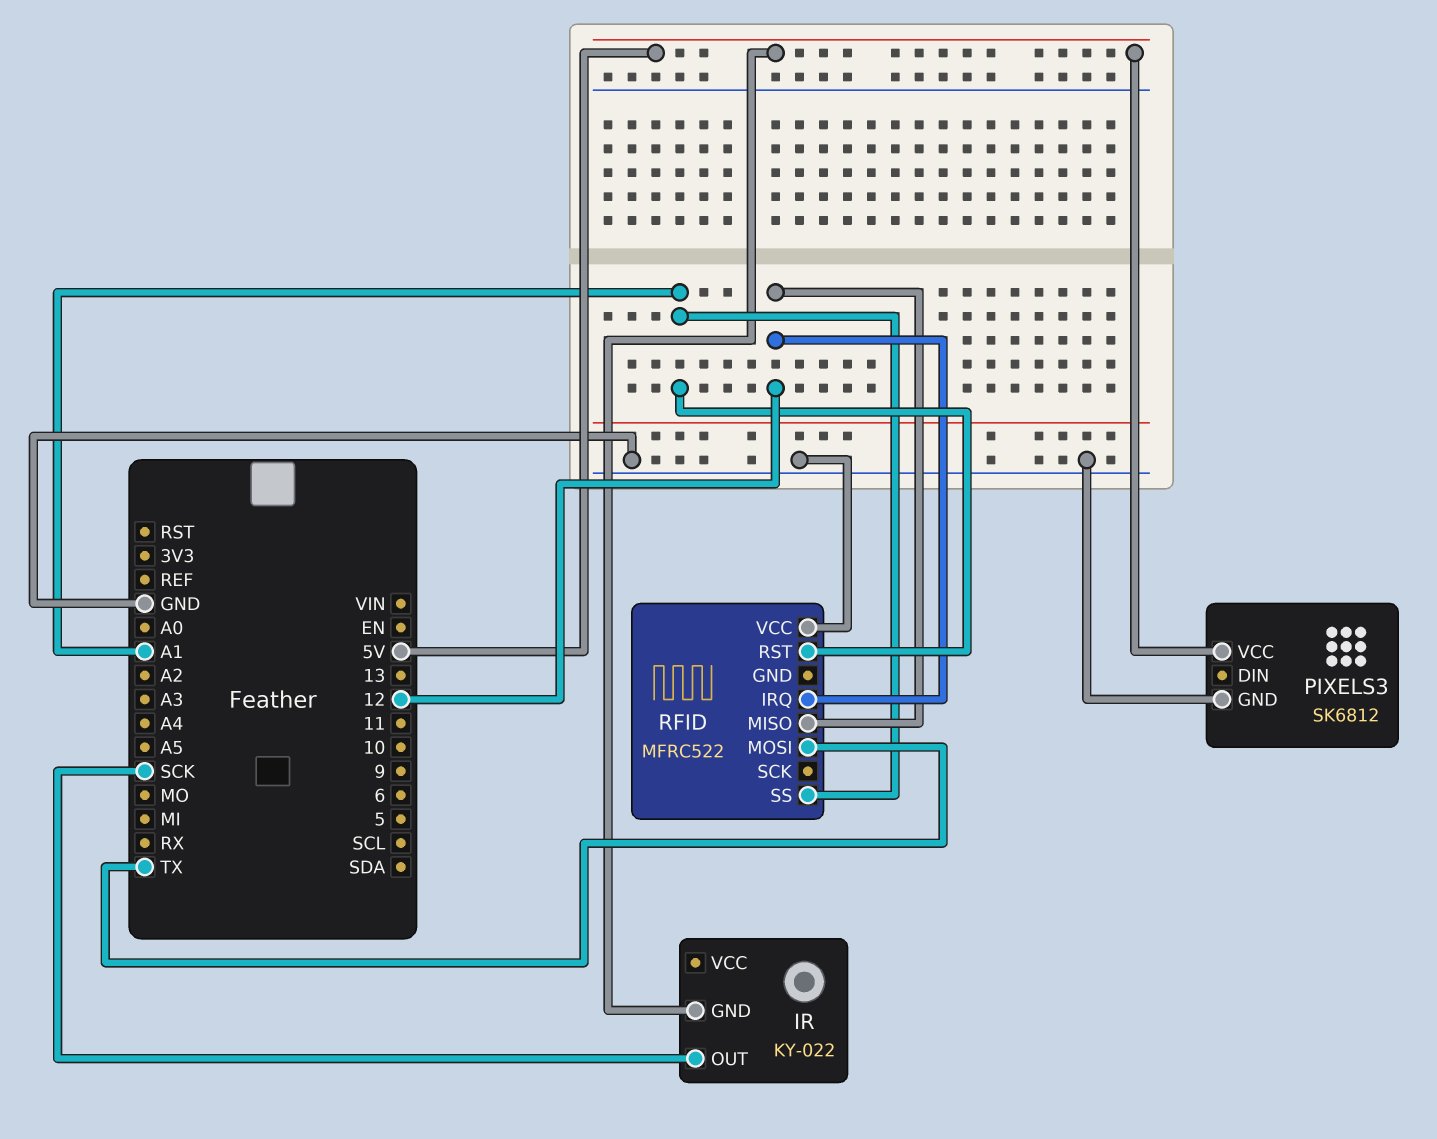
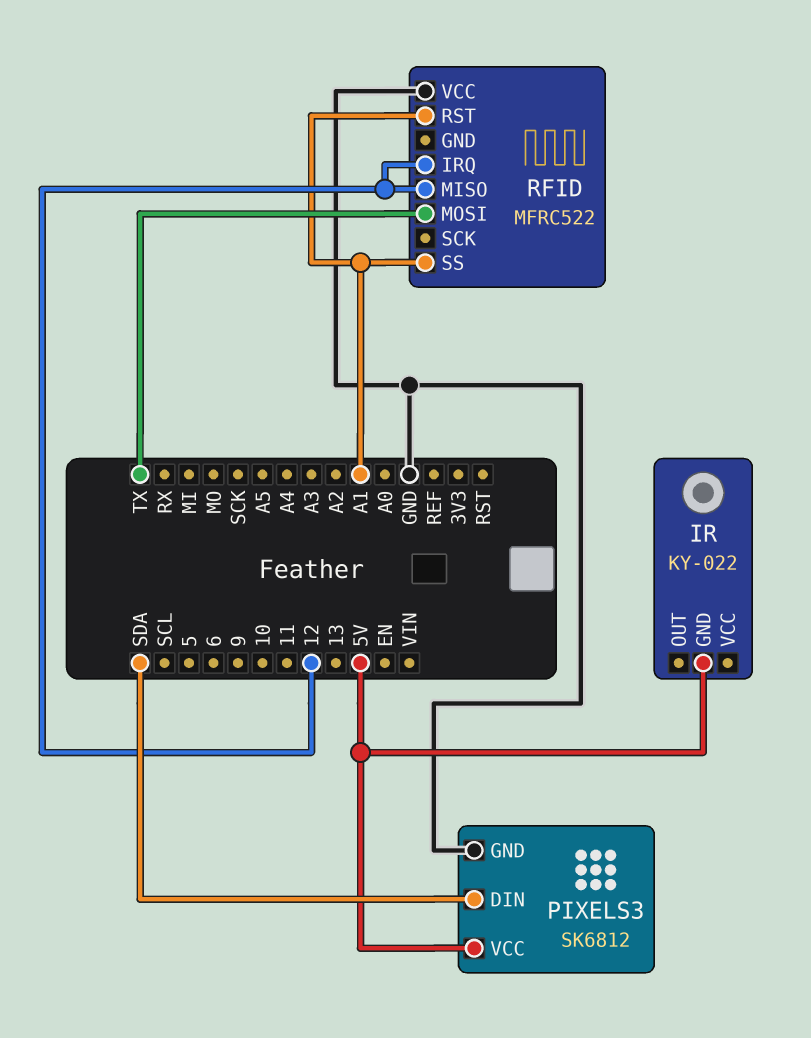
IR pin OUT: SCK -> none
PIXELS3 pin DIN: none -> SDA

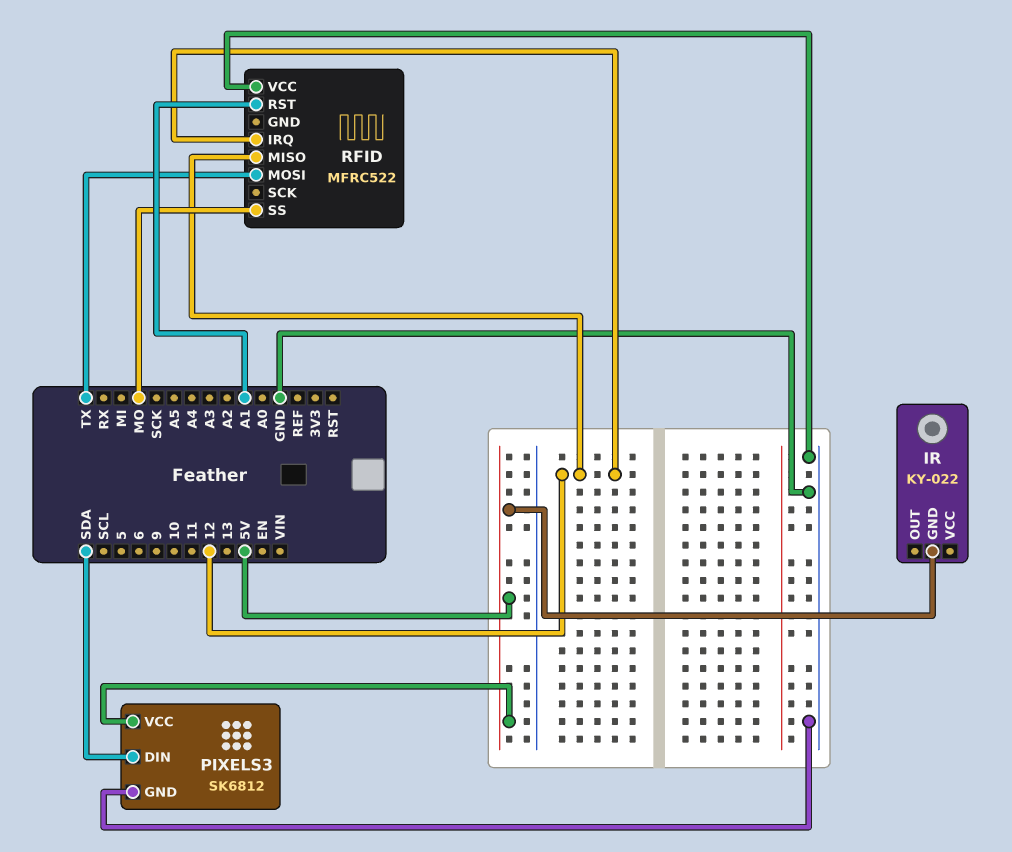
RFID pin SS: A1 -> MO

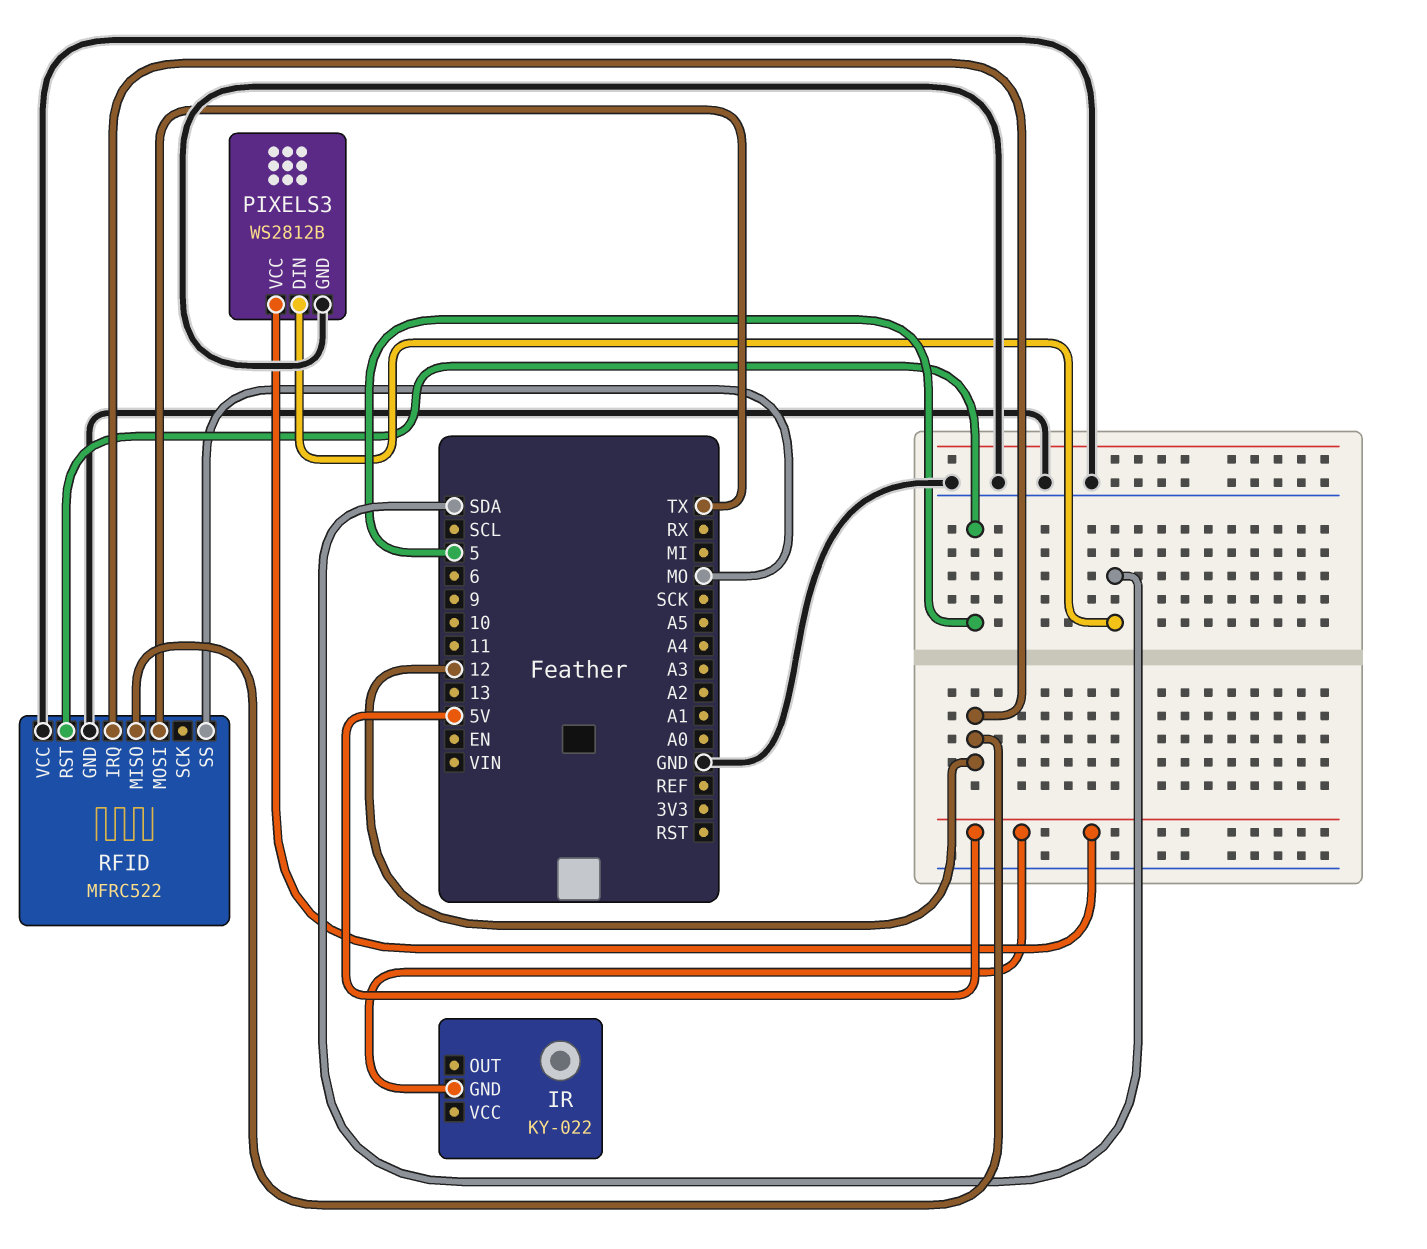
PIXELS3: SK6812 -> WS2812B
RFID pin GND: none -> GND
RFID pin RST: A1 -> 5

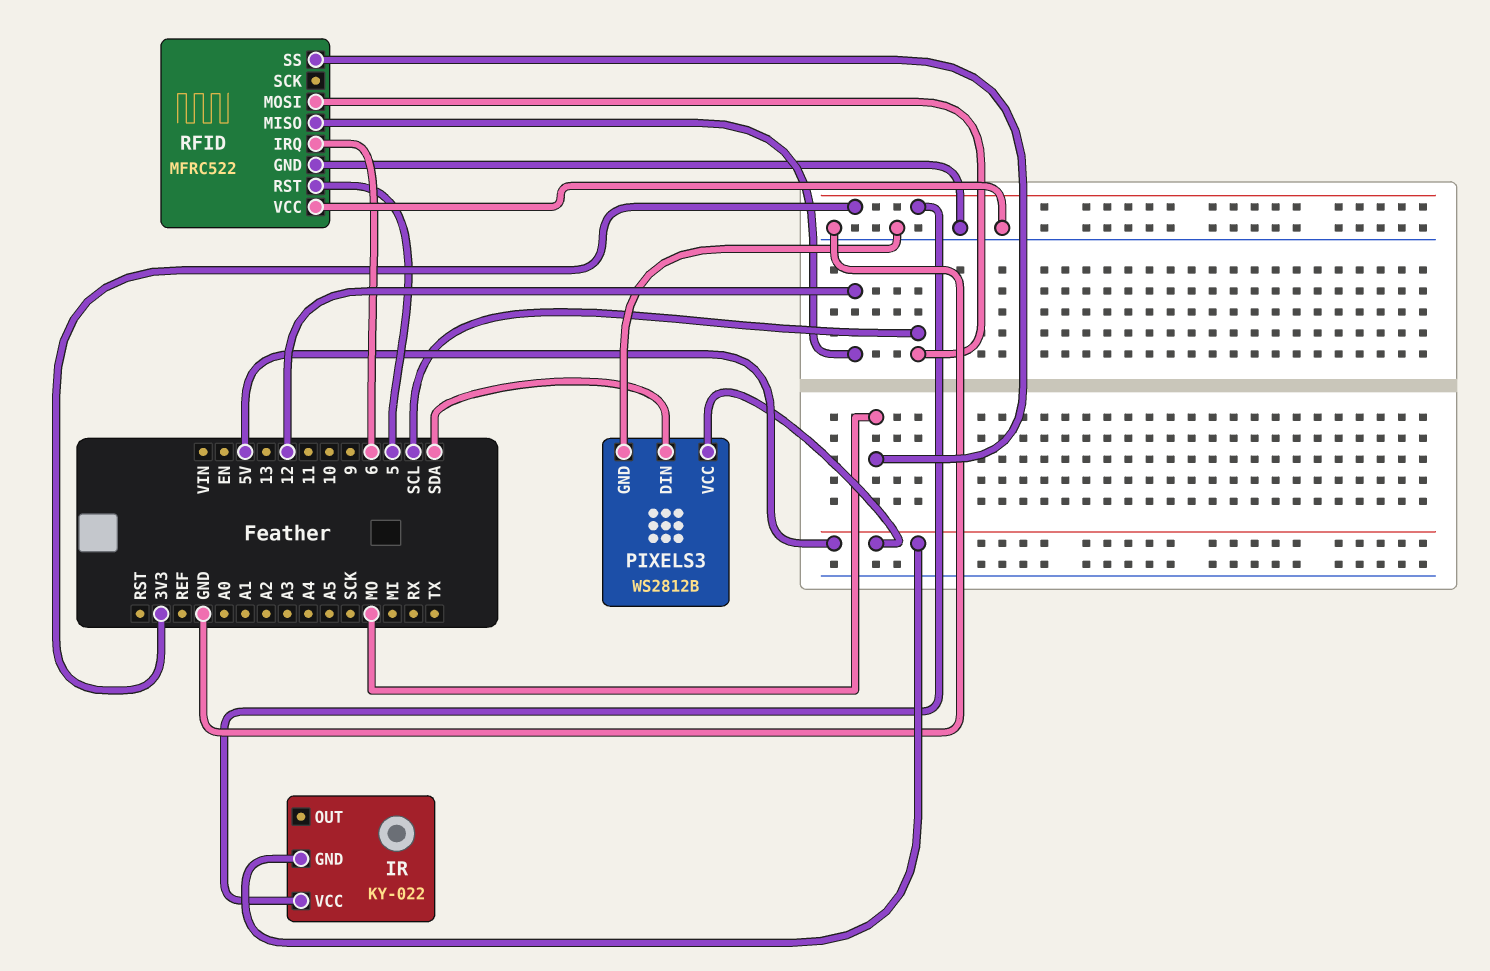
IR pin VCC: none -> 3V3
RFID pin IRQ: 12 -> 6
RFID pin MOSI: TX -> SCL

